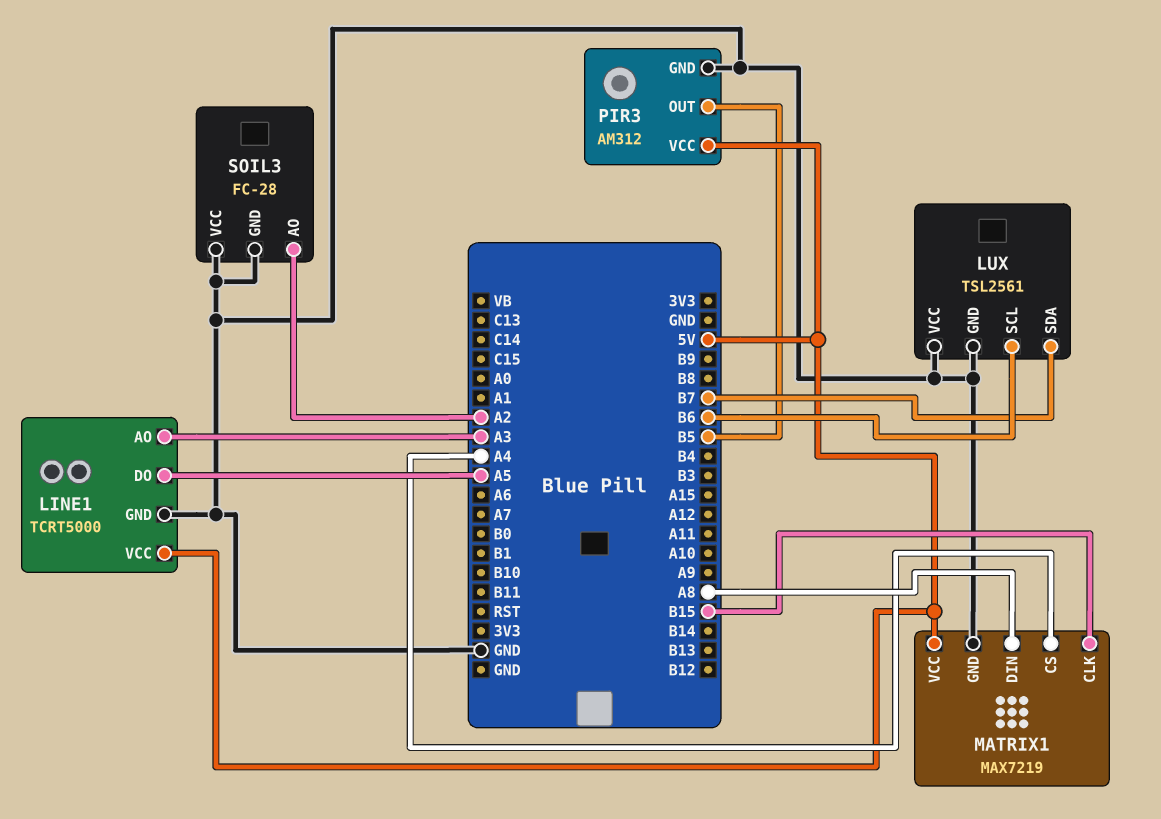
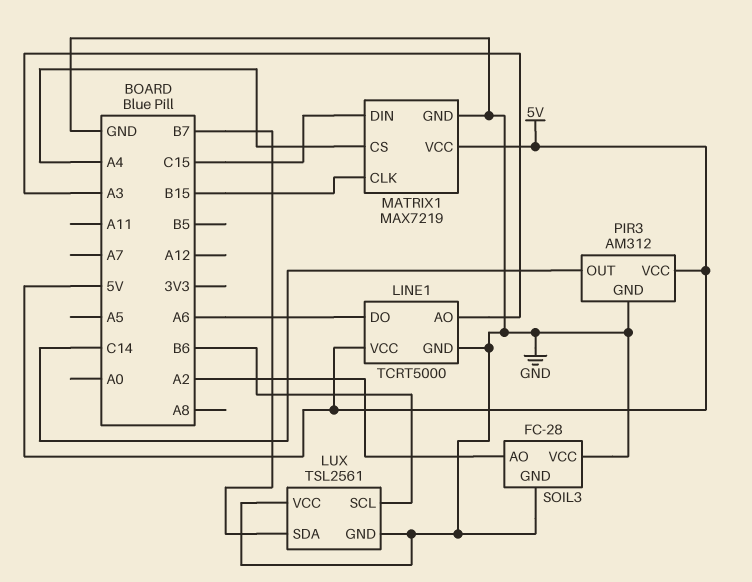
LINE1 pin DO: A5 -> A6
MATRIX1 pin DIN: A8 -> C15
PIR3 pin OUT: B5 -> C14

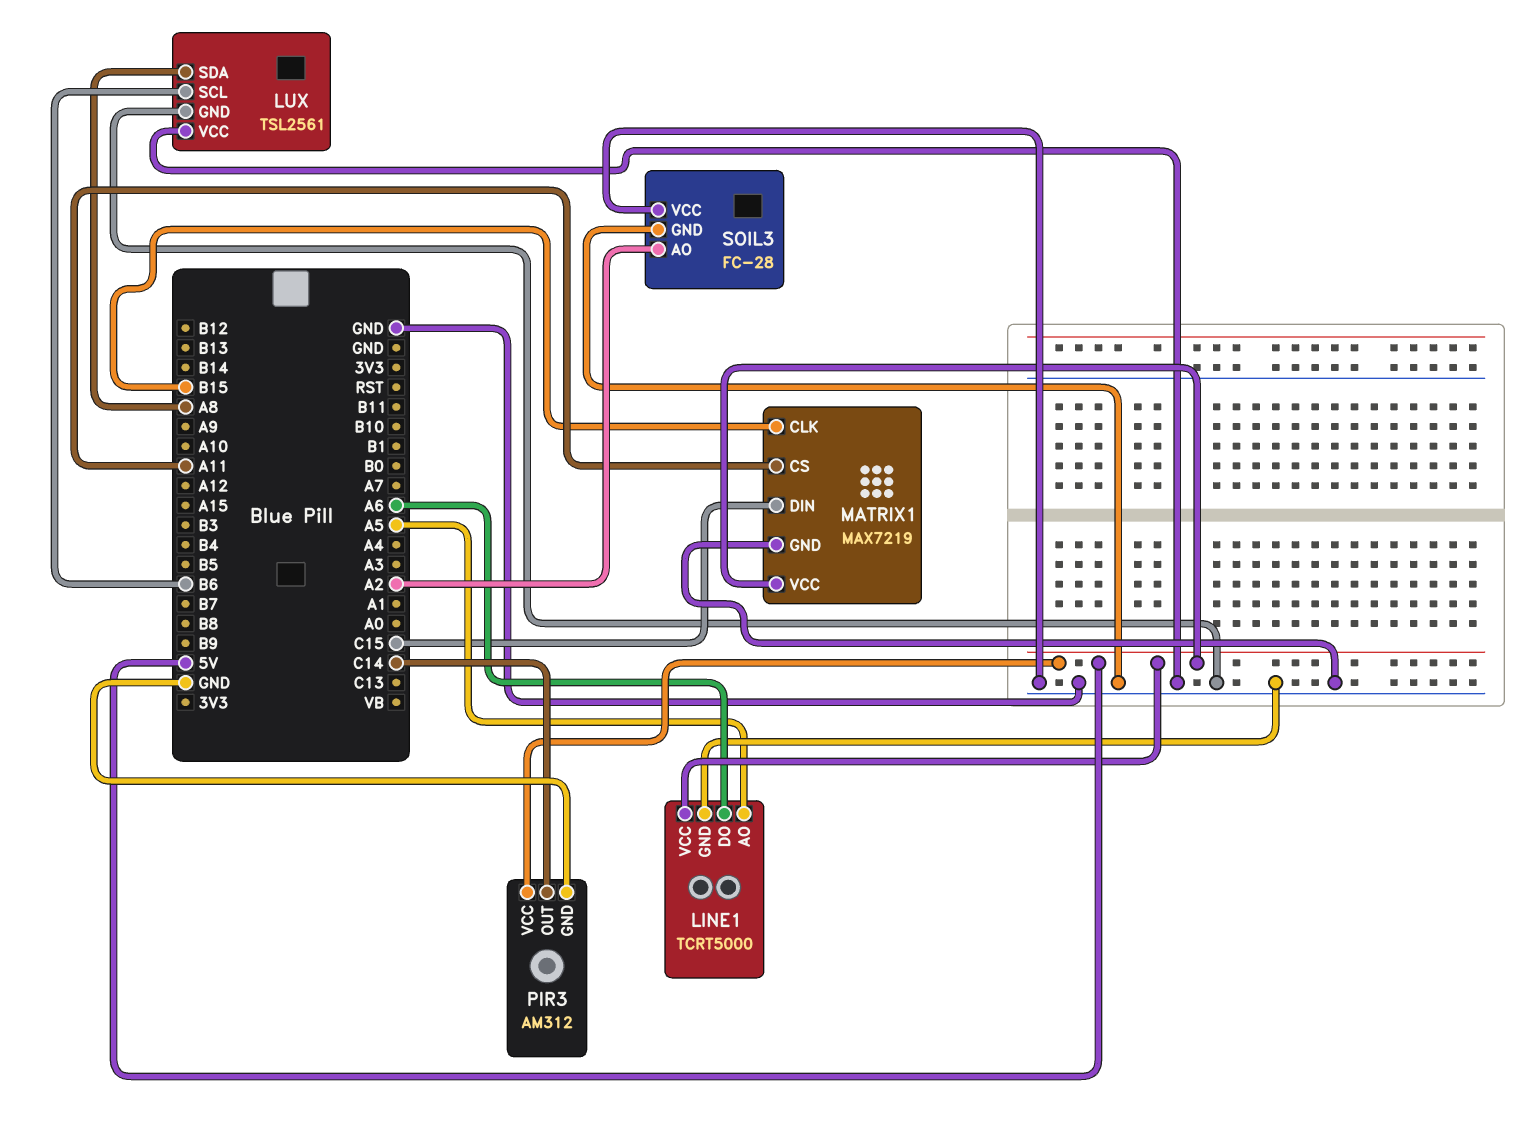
LINE1 pin AO: A3 -> A5
LUX pin SDA: B7 -> A8
MATRIX1 pin CS: A4 -> A11

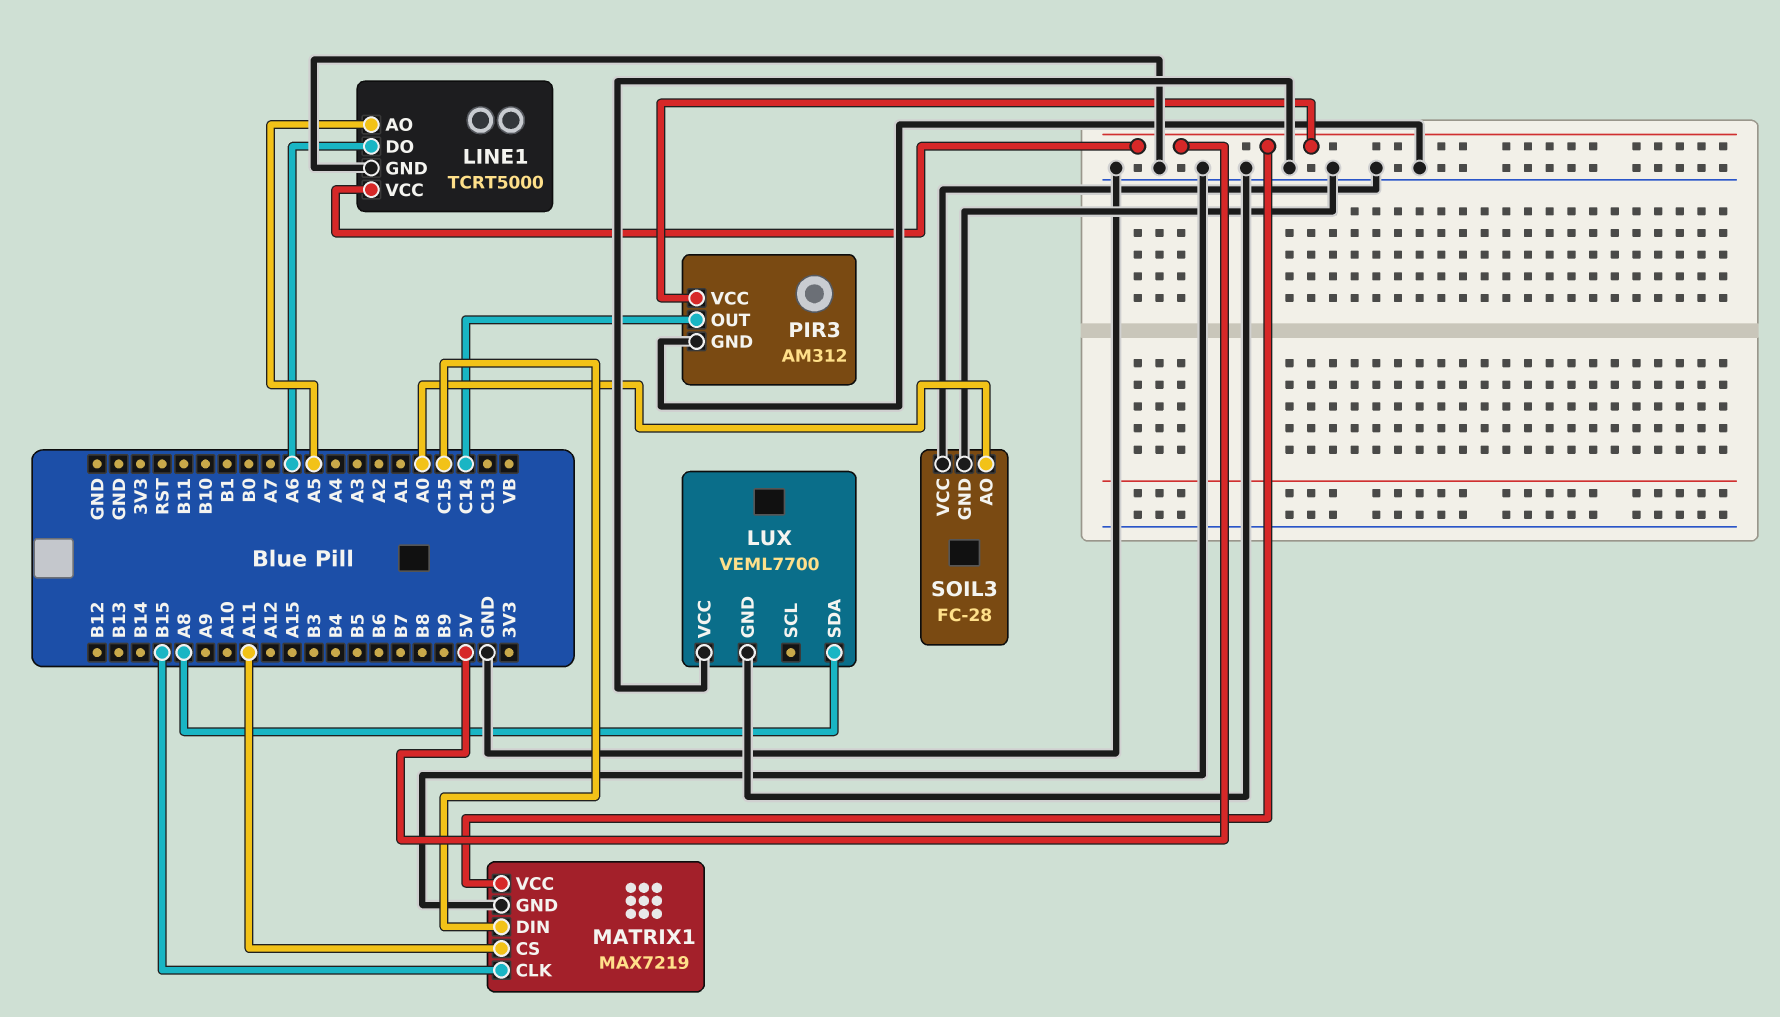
LUX: TSL2561 -> VEML7700
LUX pin SCL: B6 -> none
SOIL3 pin AO: A2 -> A0

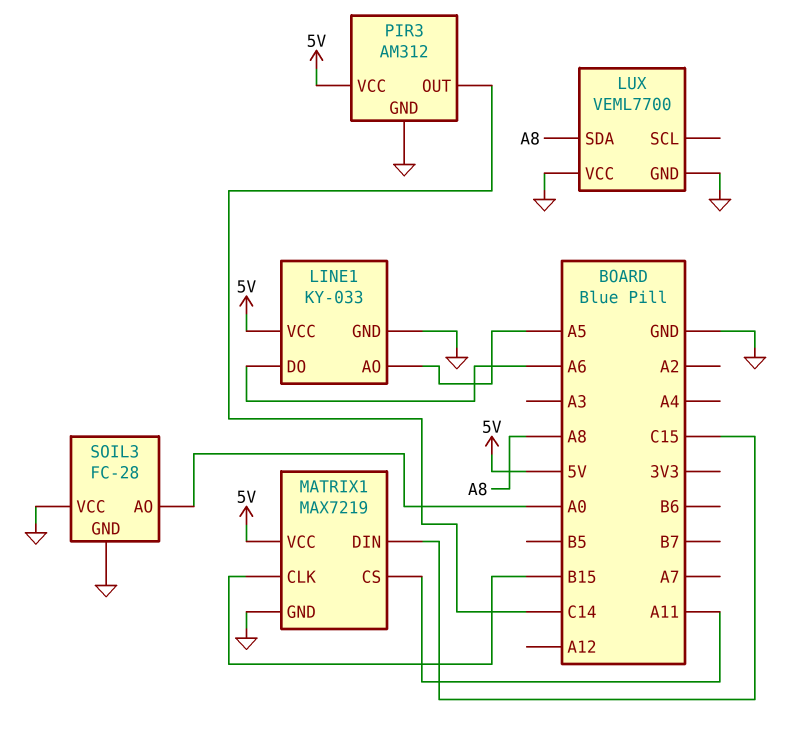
LINE1: TCRT5000 -> KY-033

